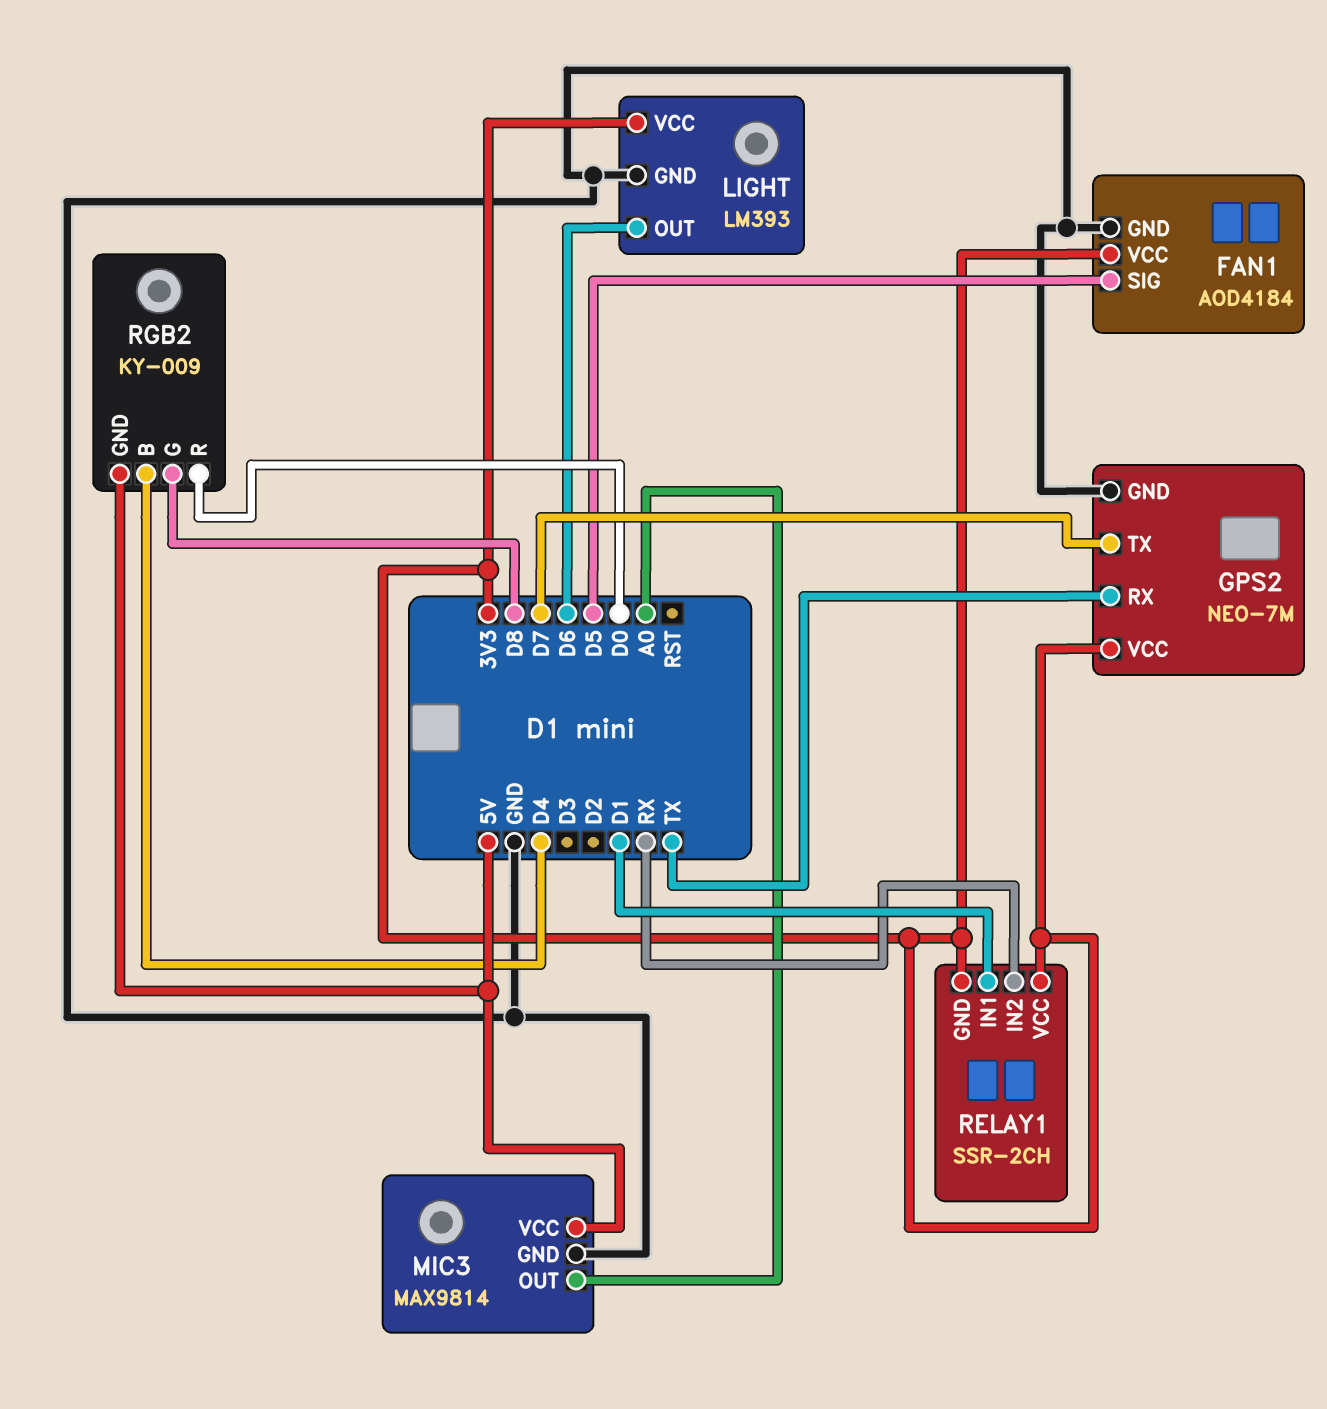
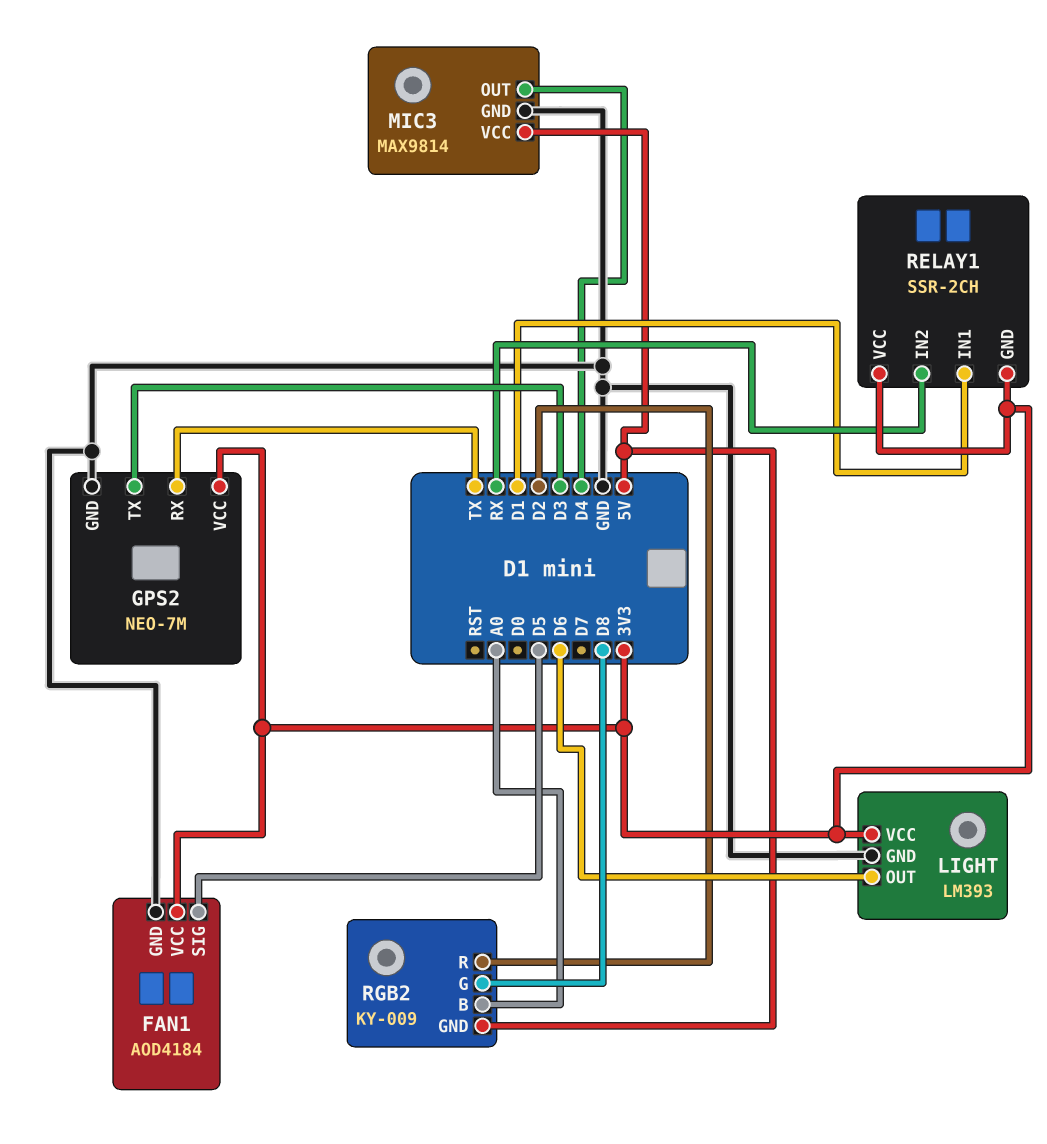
GPS2 pin TX: D7 -> D3
MIC3 pin OUT: A0 -> D4
RGB2 pin B: D4 -> A0
RGB2 pin R: D0 -> D2

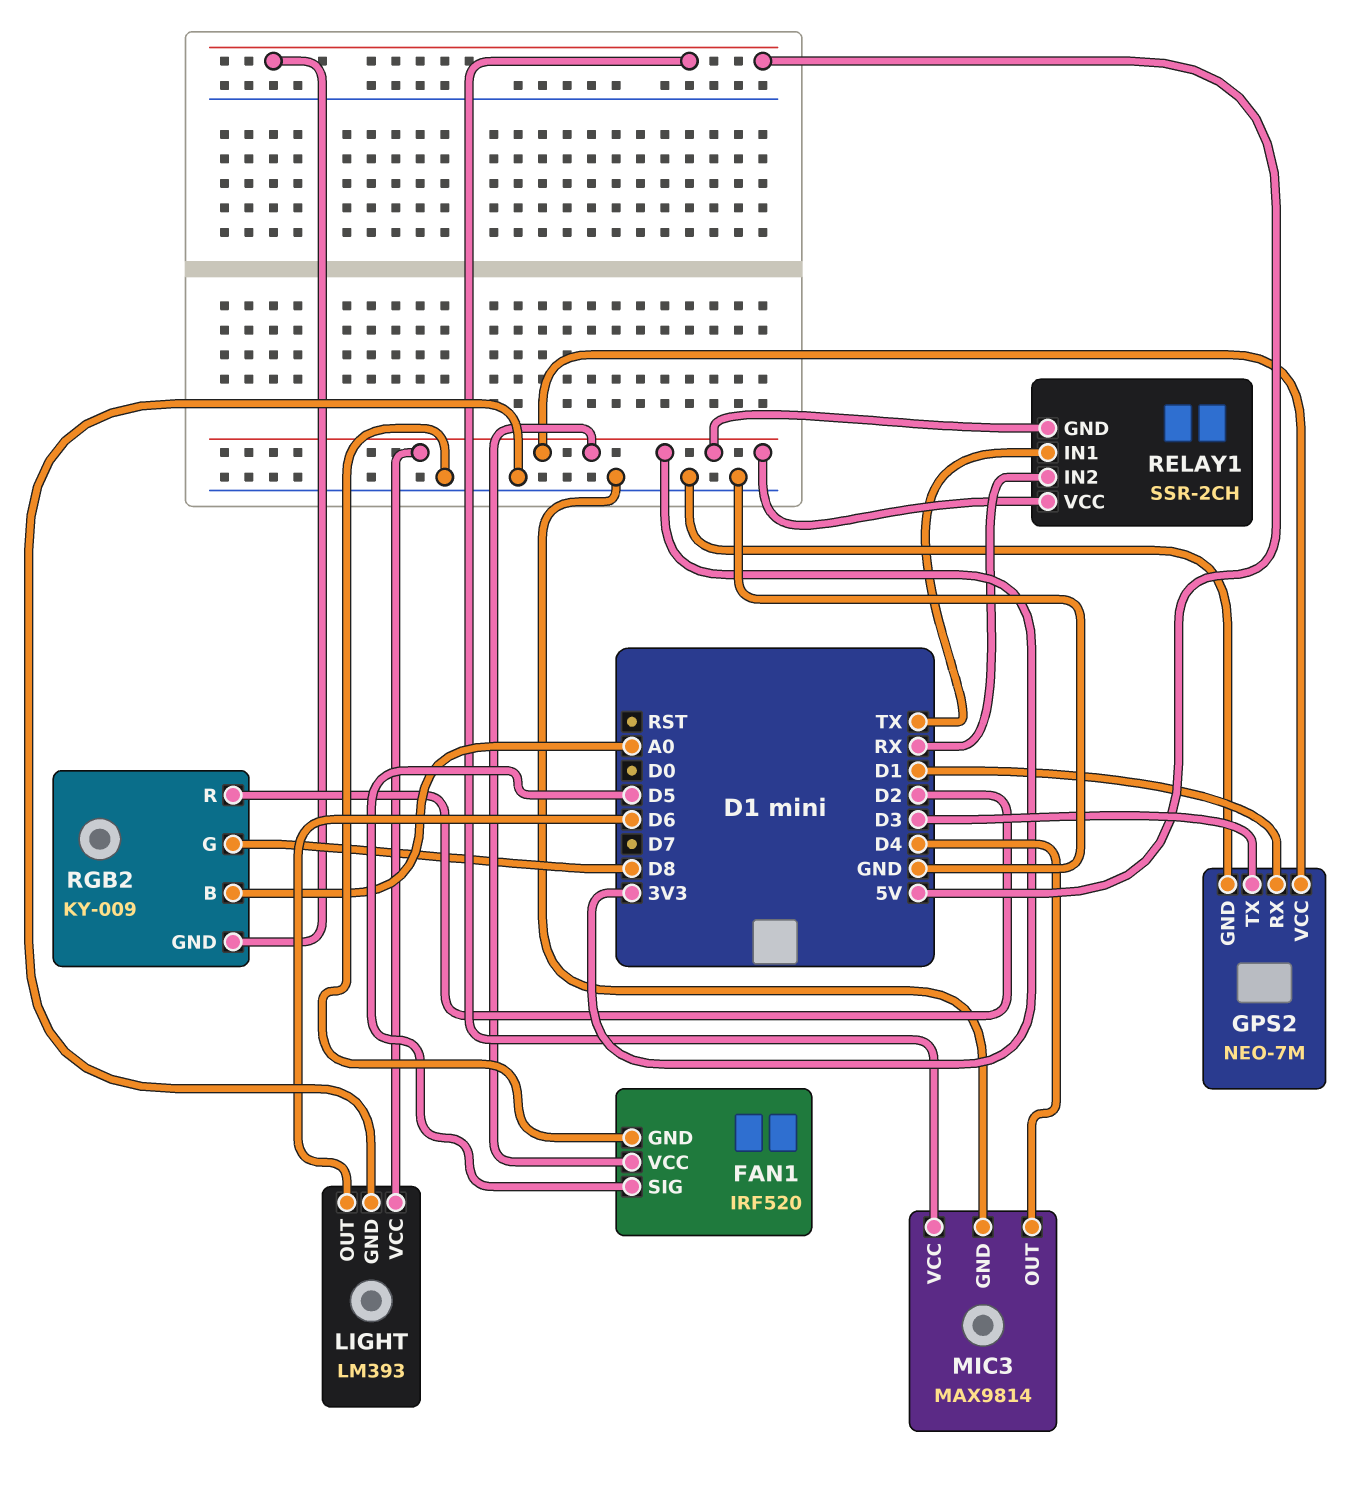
FAN1: AOD4184 -> IRF520
GPS2 pin RX: TX -> D1
RELAY1 pin IN1: D1 -> TX

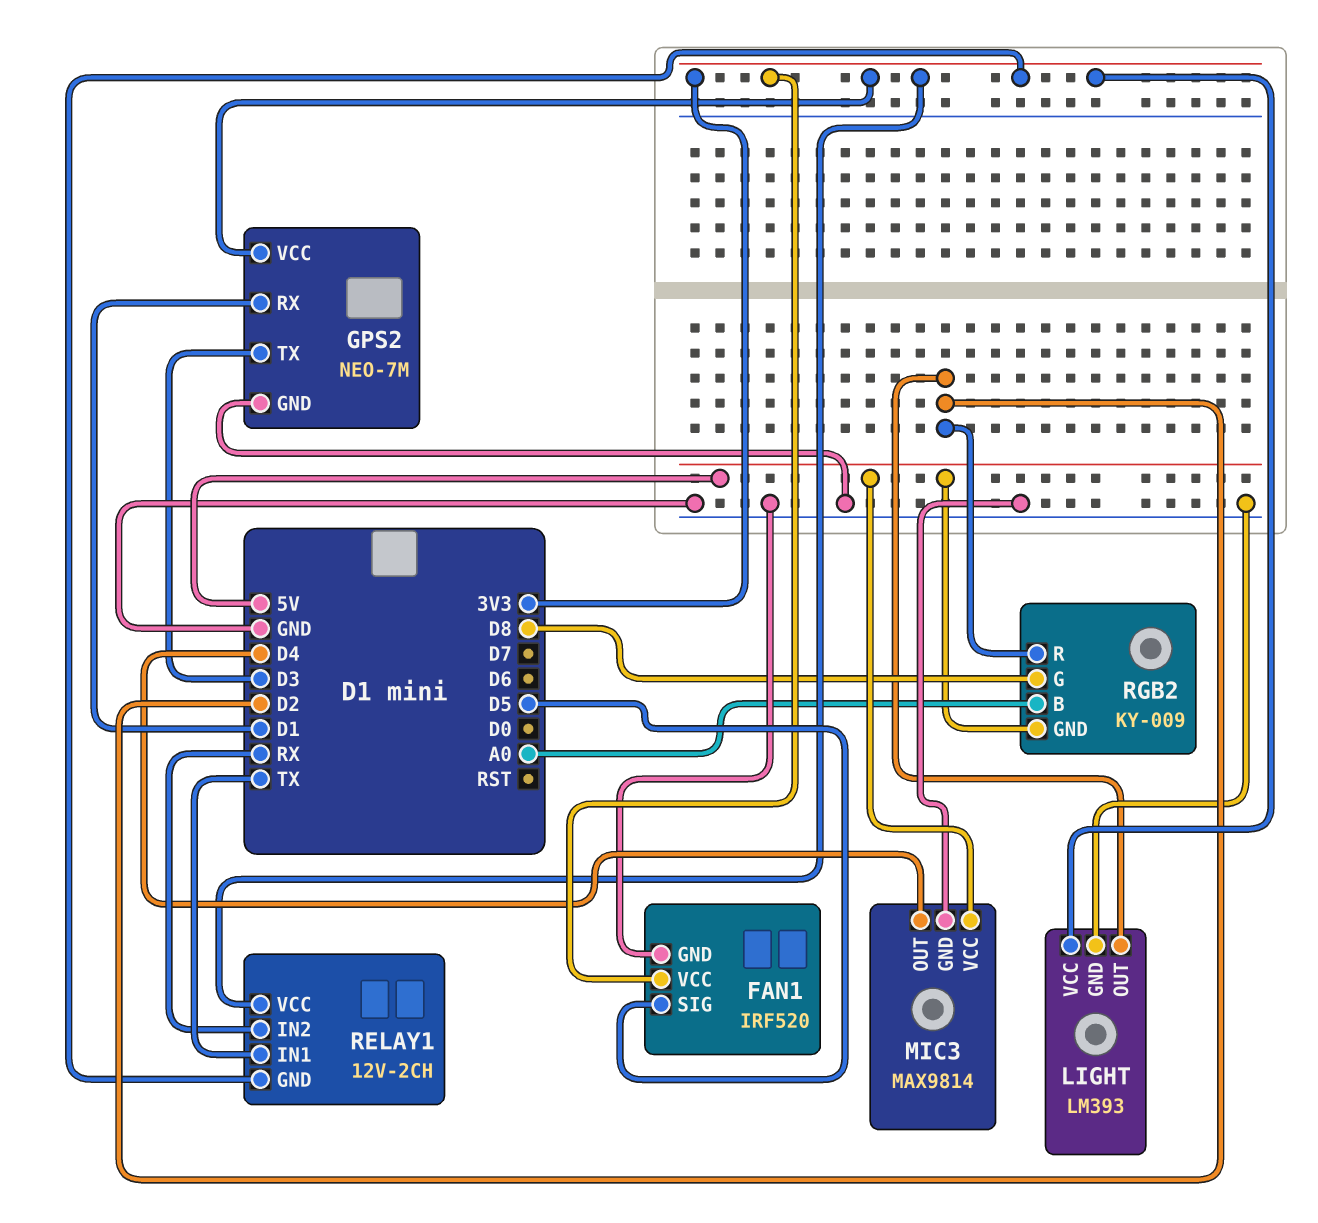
LIGHT pin OUT: D6 -> D2
RELAY1: SSR-2CH -> 12V-2CH

